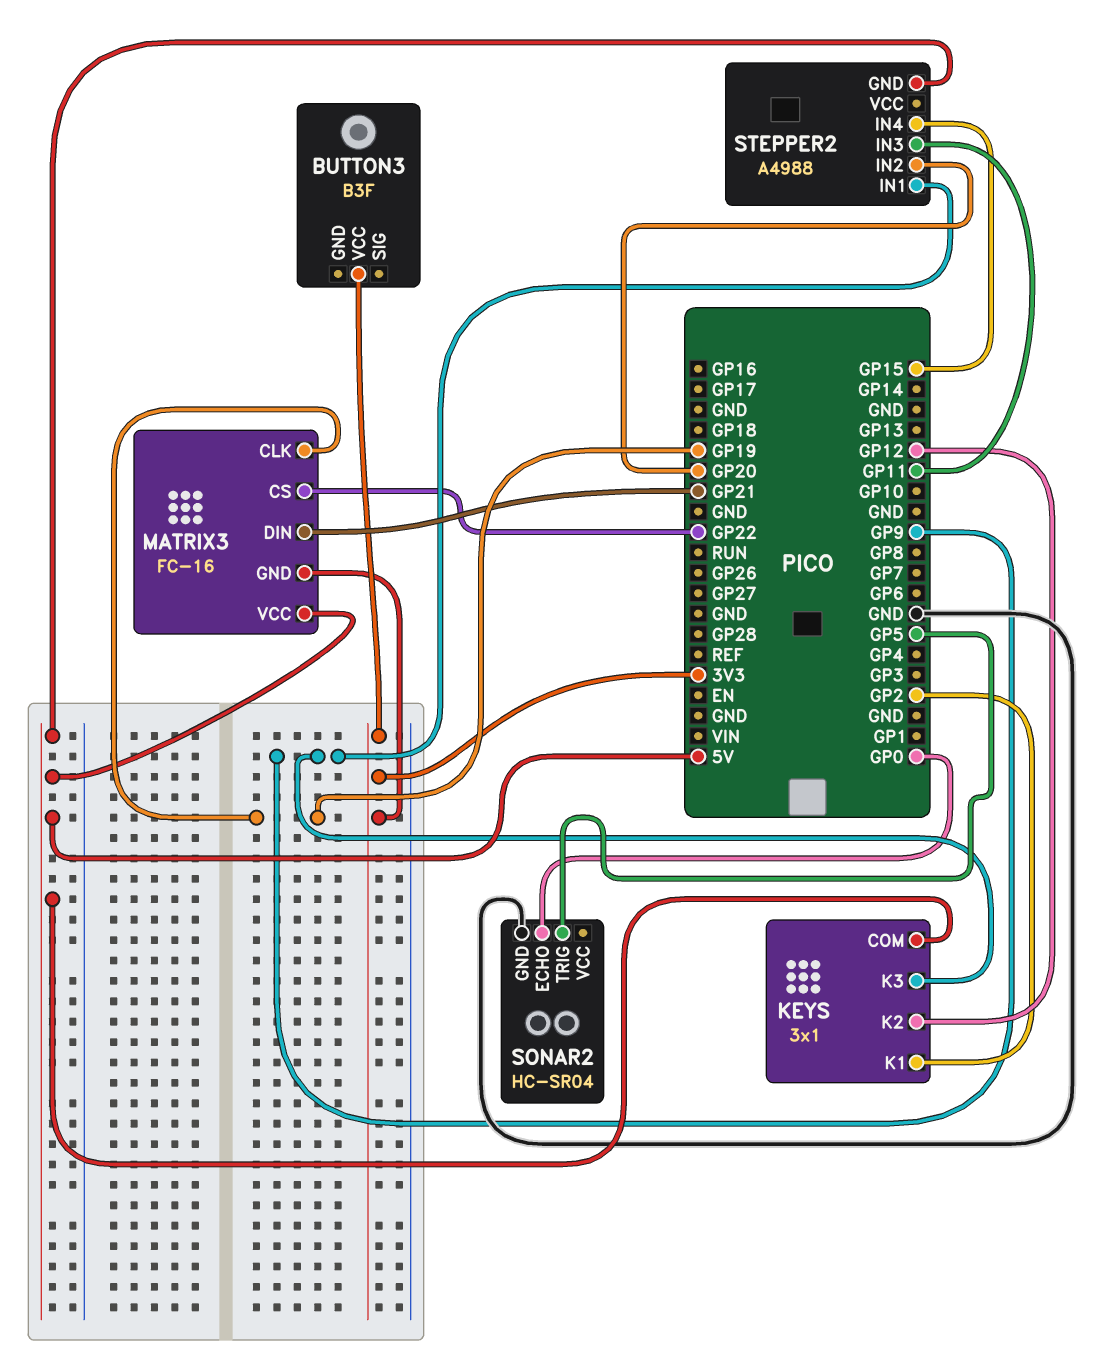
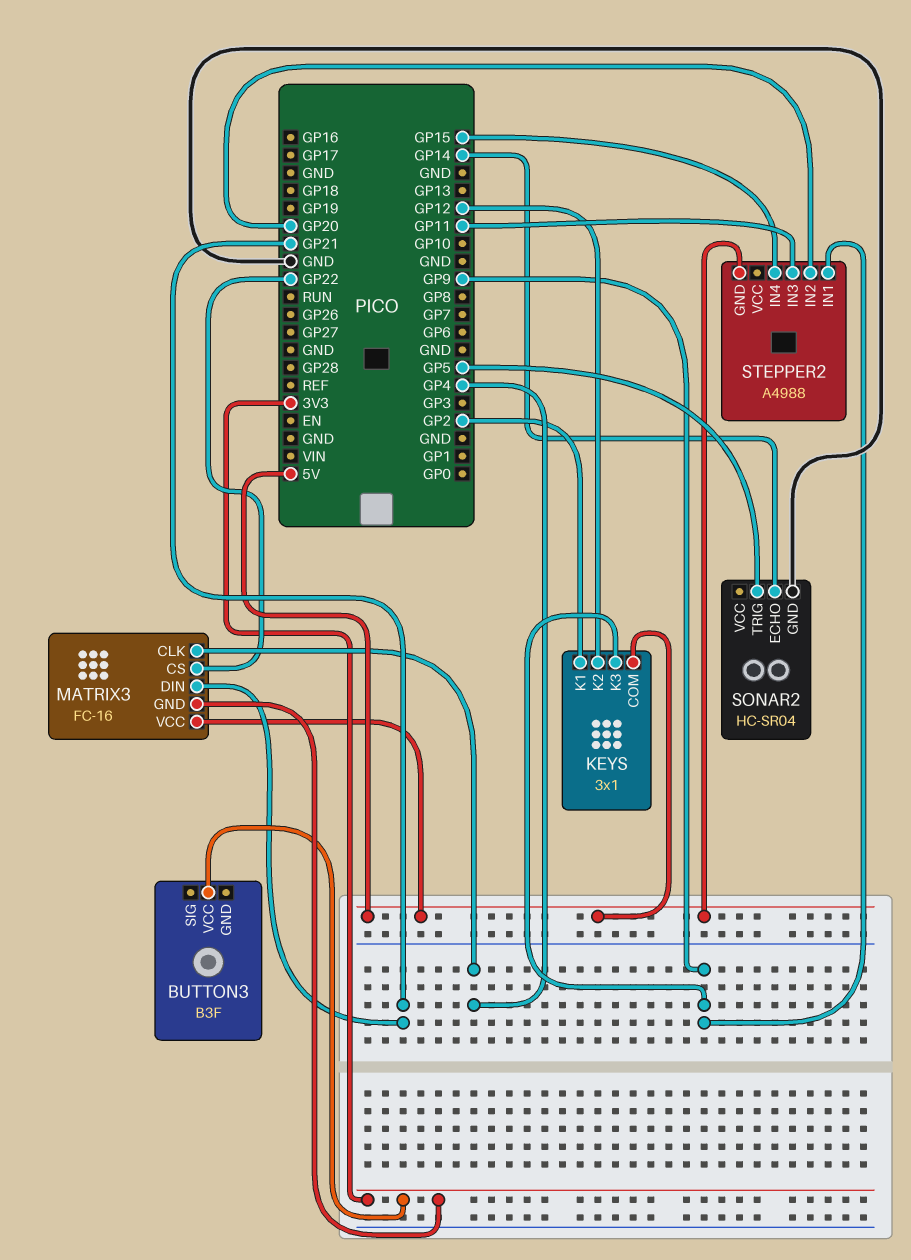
MATRIX3 pin CLK: GP19 -> GP4
SONAR2 pin ECHO: GP0 -> GP14

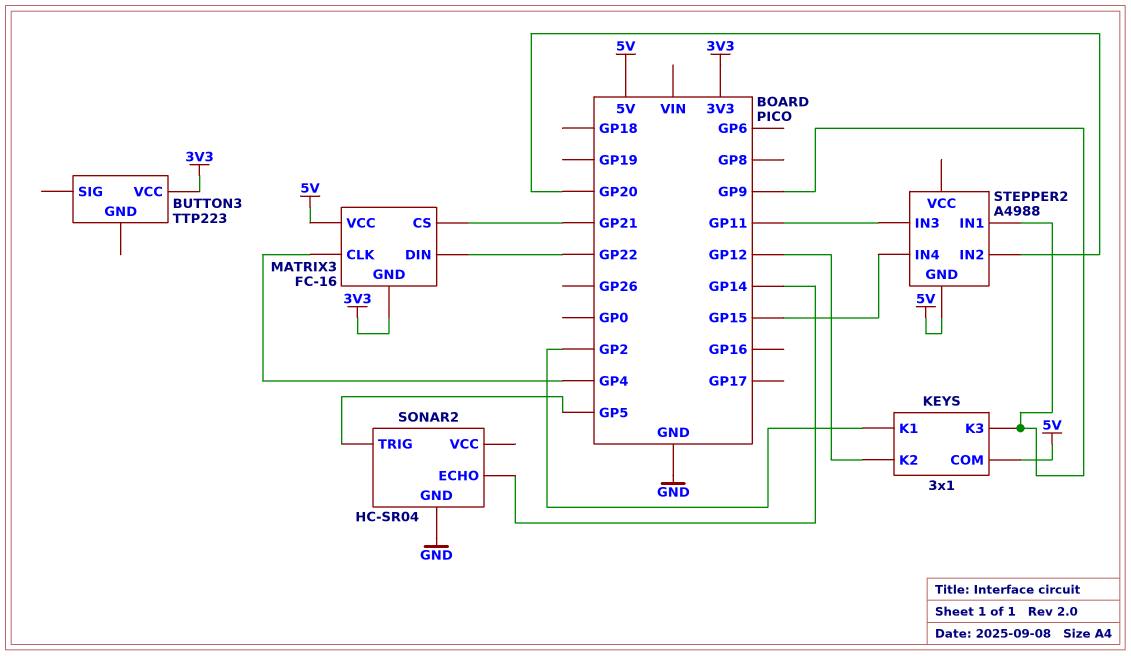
BUTTON3: B3F -> TTP223
MATRIX3 pin CS: GP22 -> GP21
MATRIX3 pin DIN: GP21 -> GP22

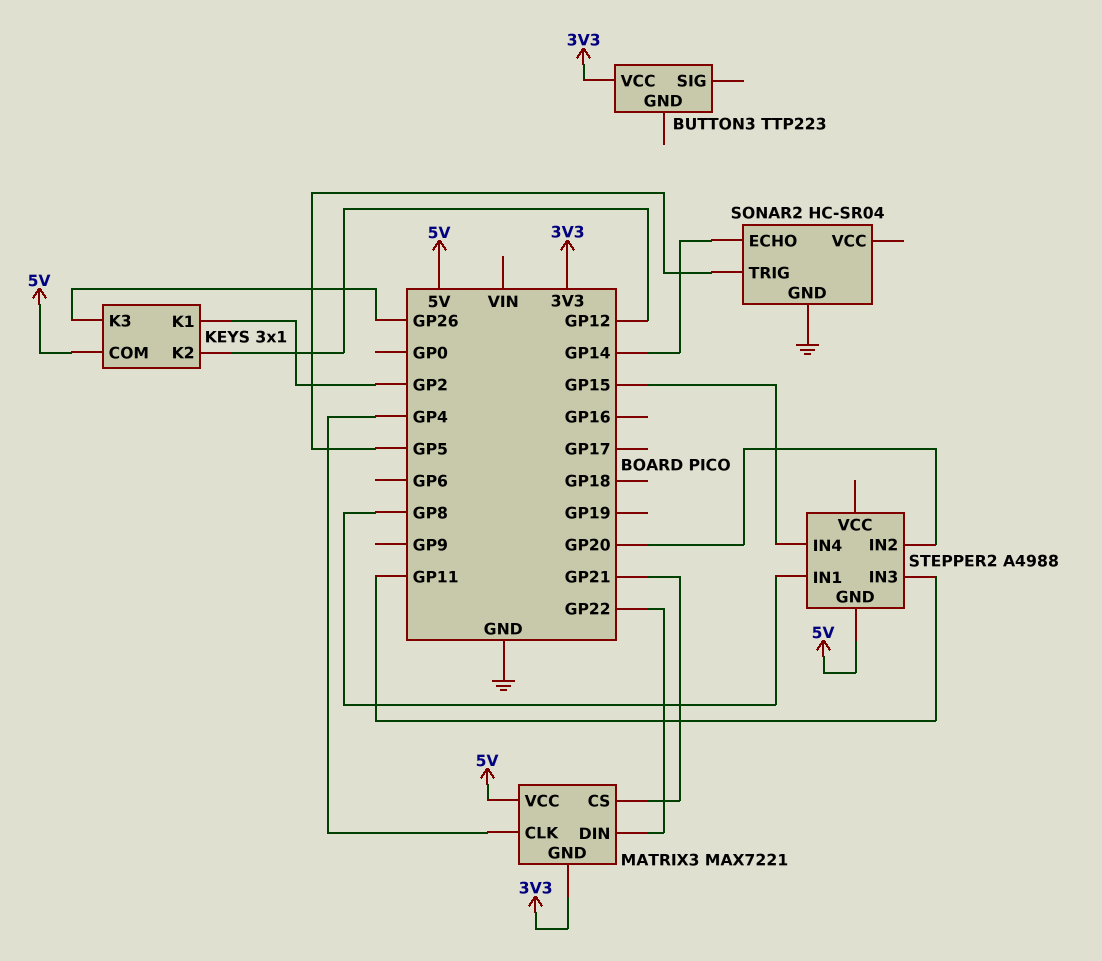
KEYS pin K3: GP9 -> GP26
MATRIX3: FC-16 -> MAX7221
STEPPER2 pin IN1: GP9 -> GP8

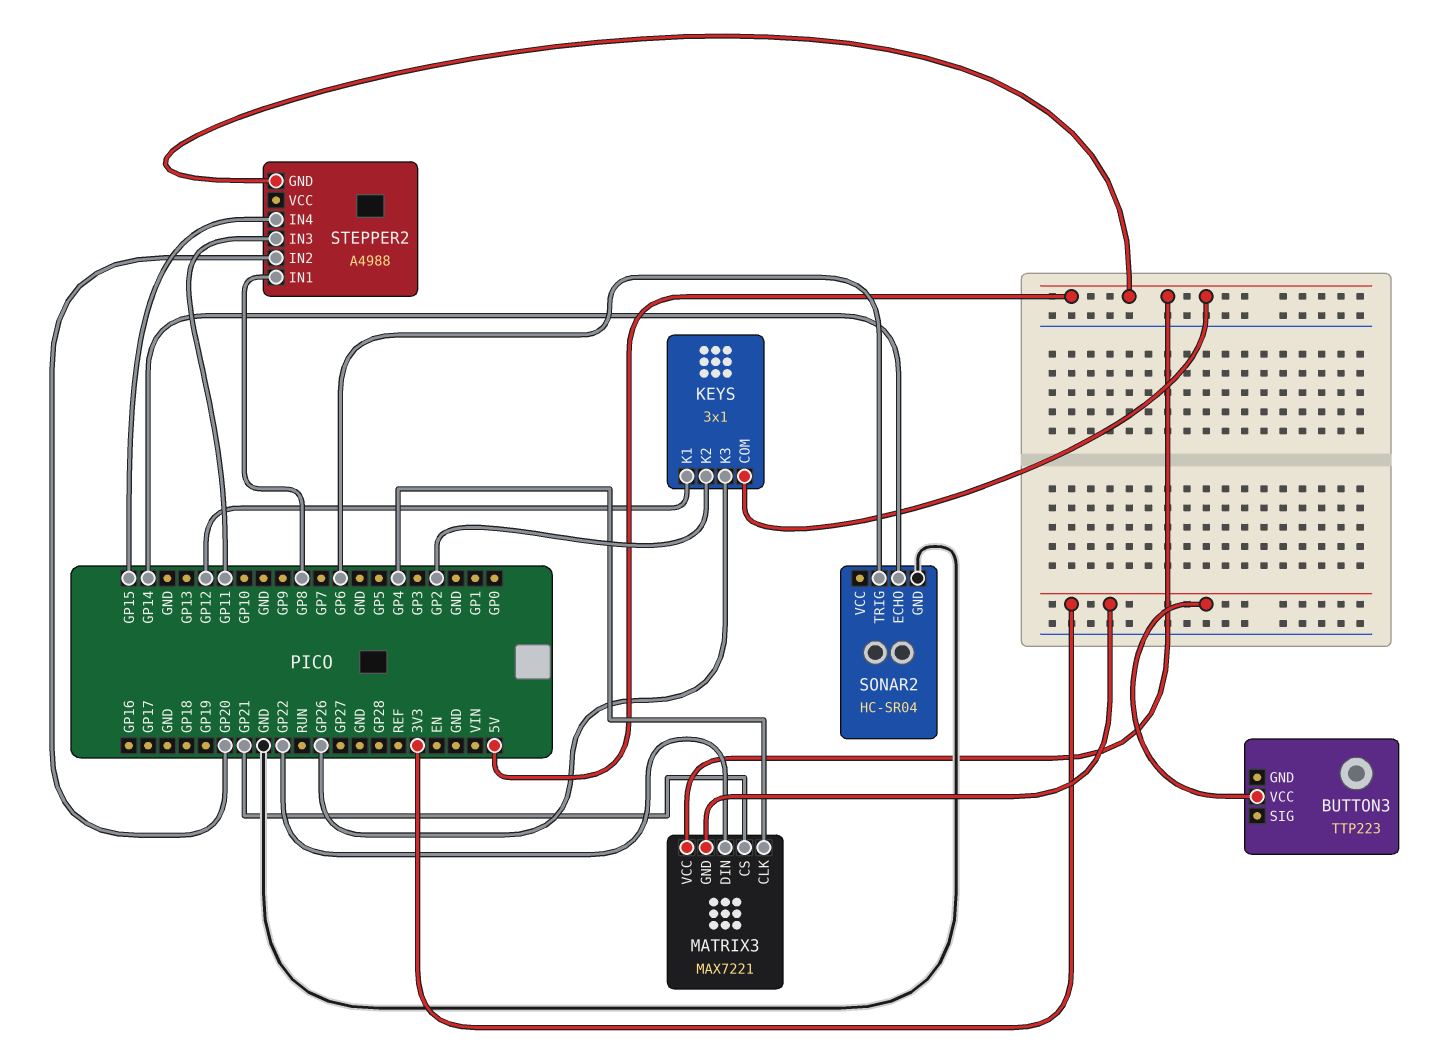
KEYS pin K1: GP2 -> GP12
KEYS pin K2: GP12 -> GP2
SONAR2 pin TRIG: GP5 -> GP6

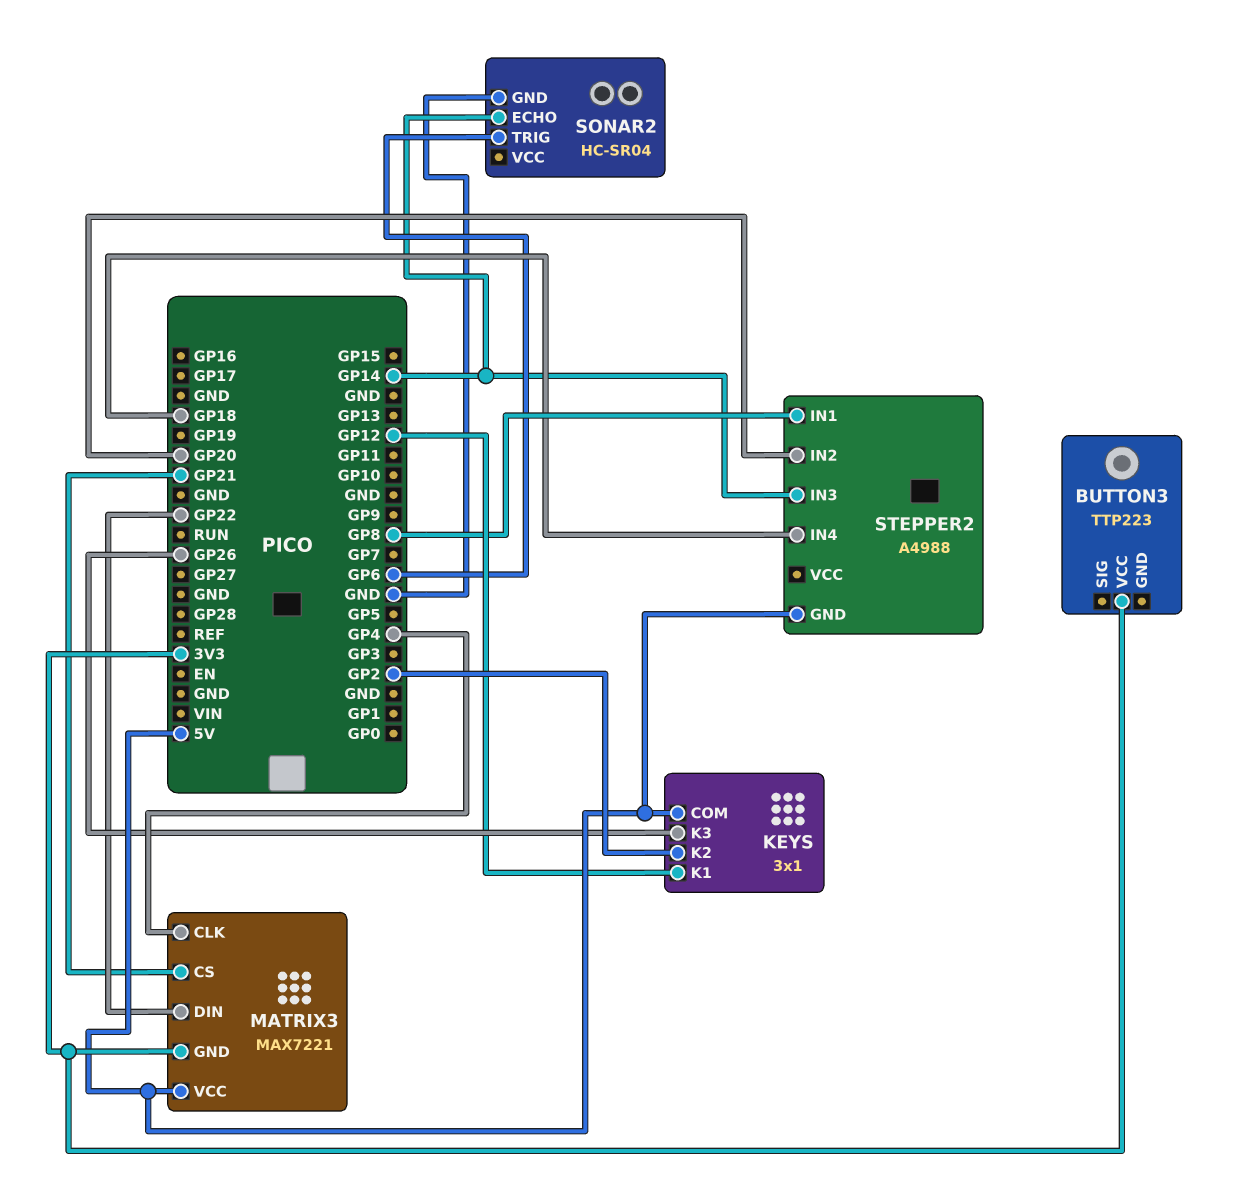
STEPPER2 pin IN3: GP11 -> GP14
STEPPER2 pin IN4: GP15 -> GP18

